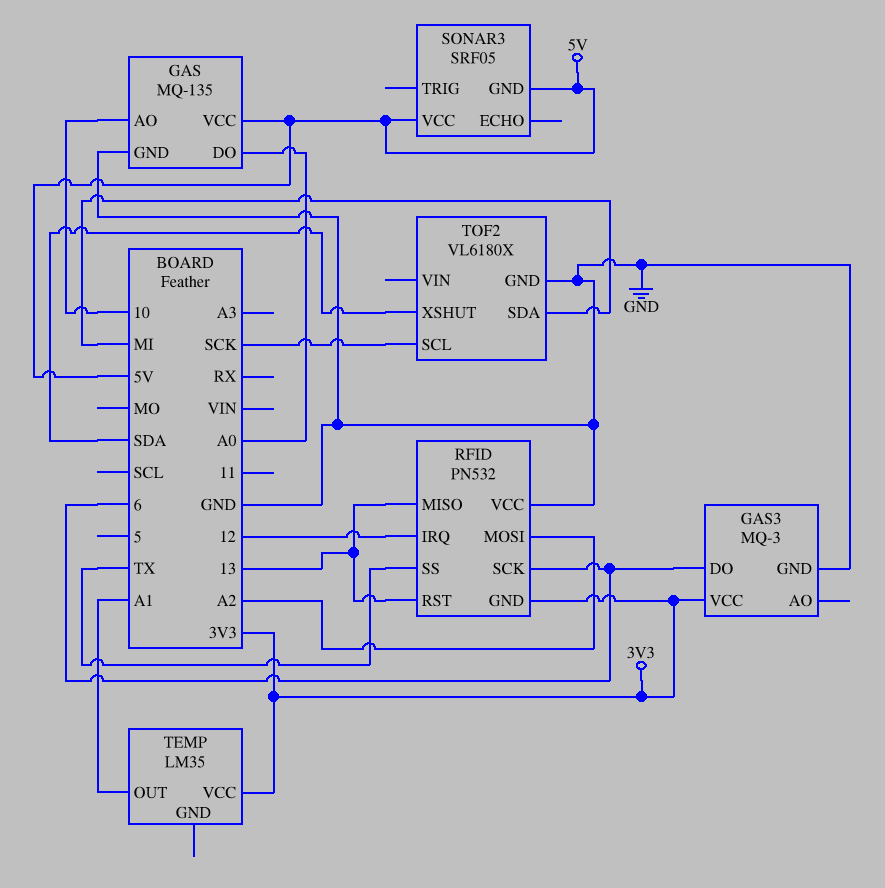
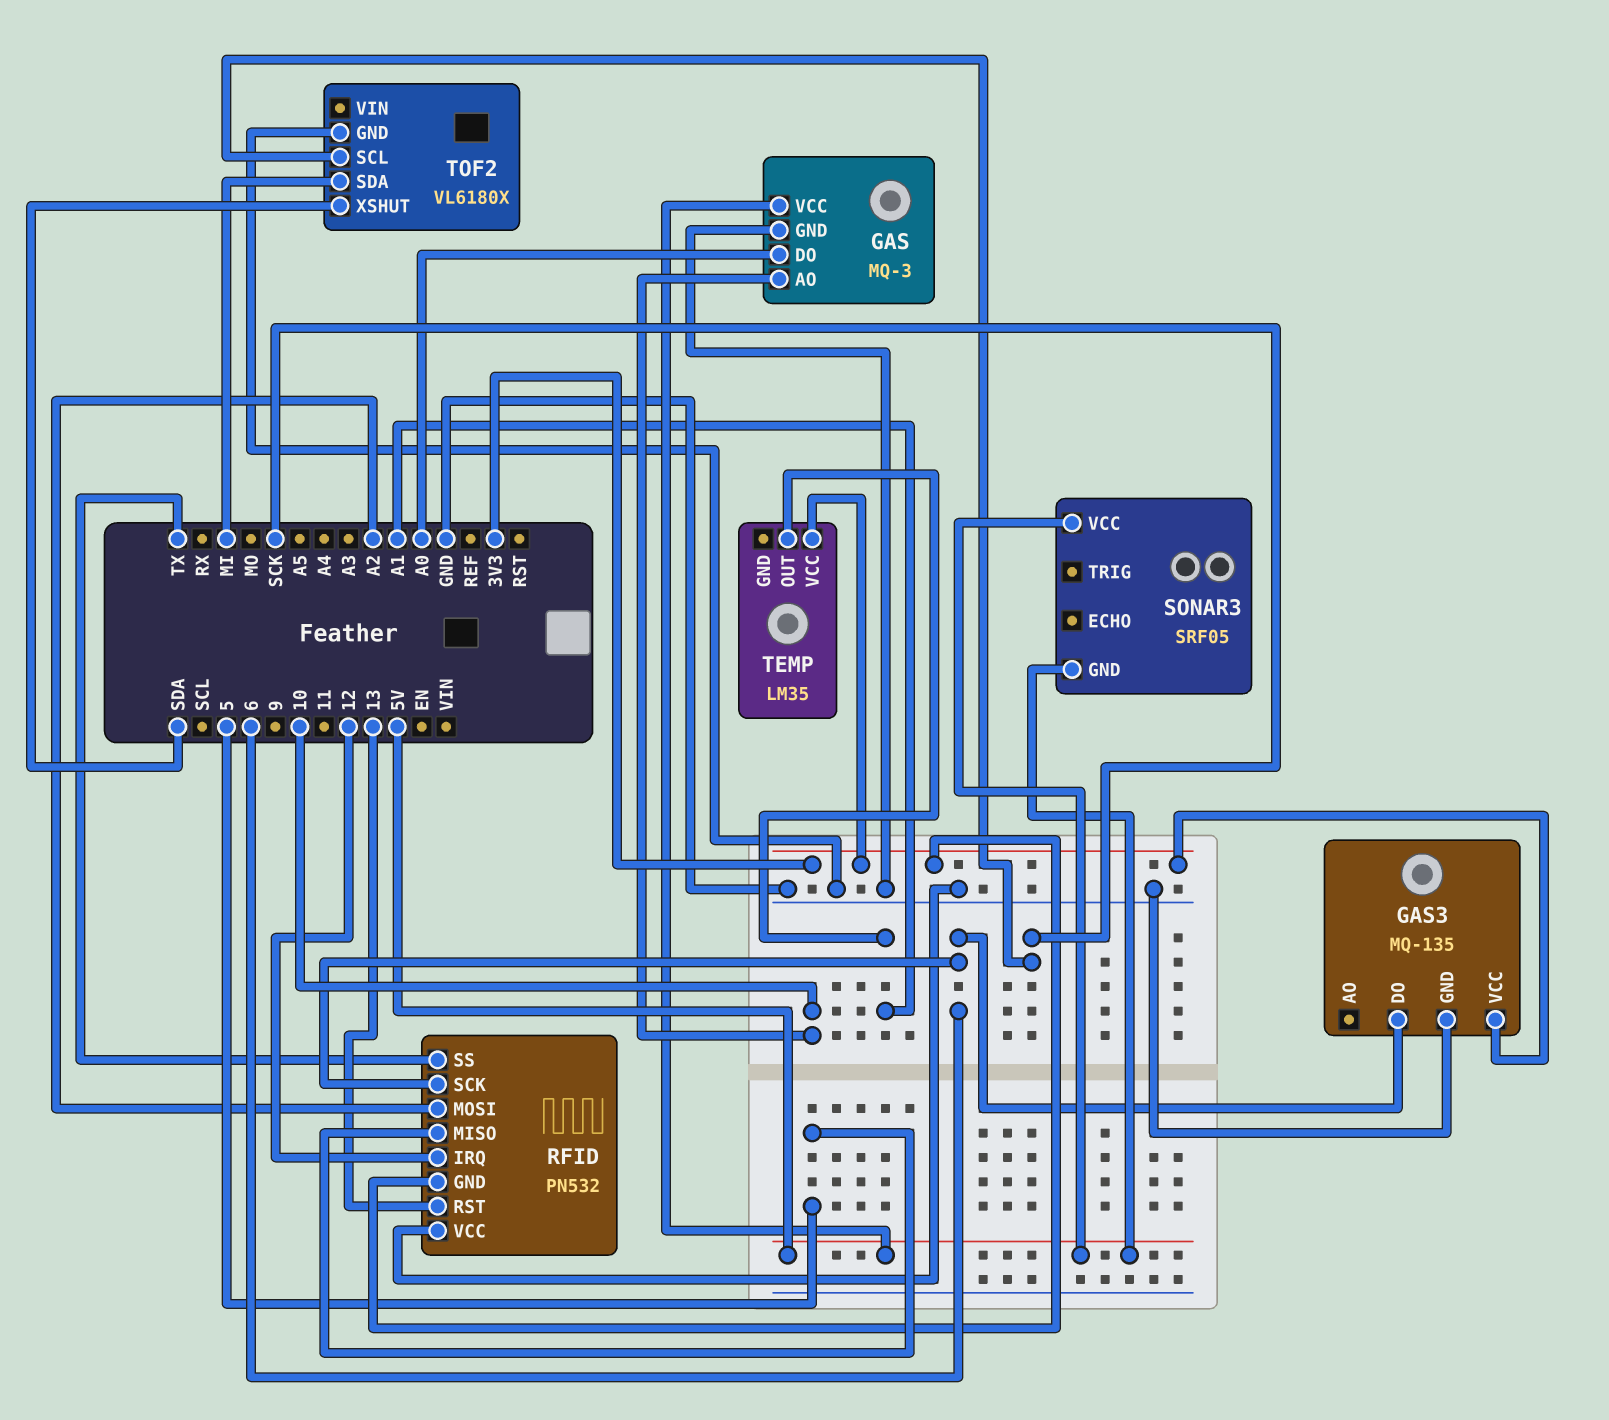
GAS: MQ-135 -> MQ-3
GAS3: MQ-3 -> MQ-135
RFID pin MISO: 13 -> 5

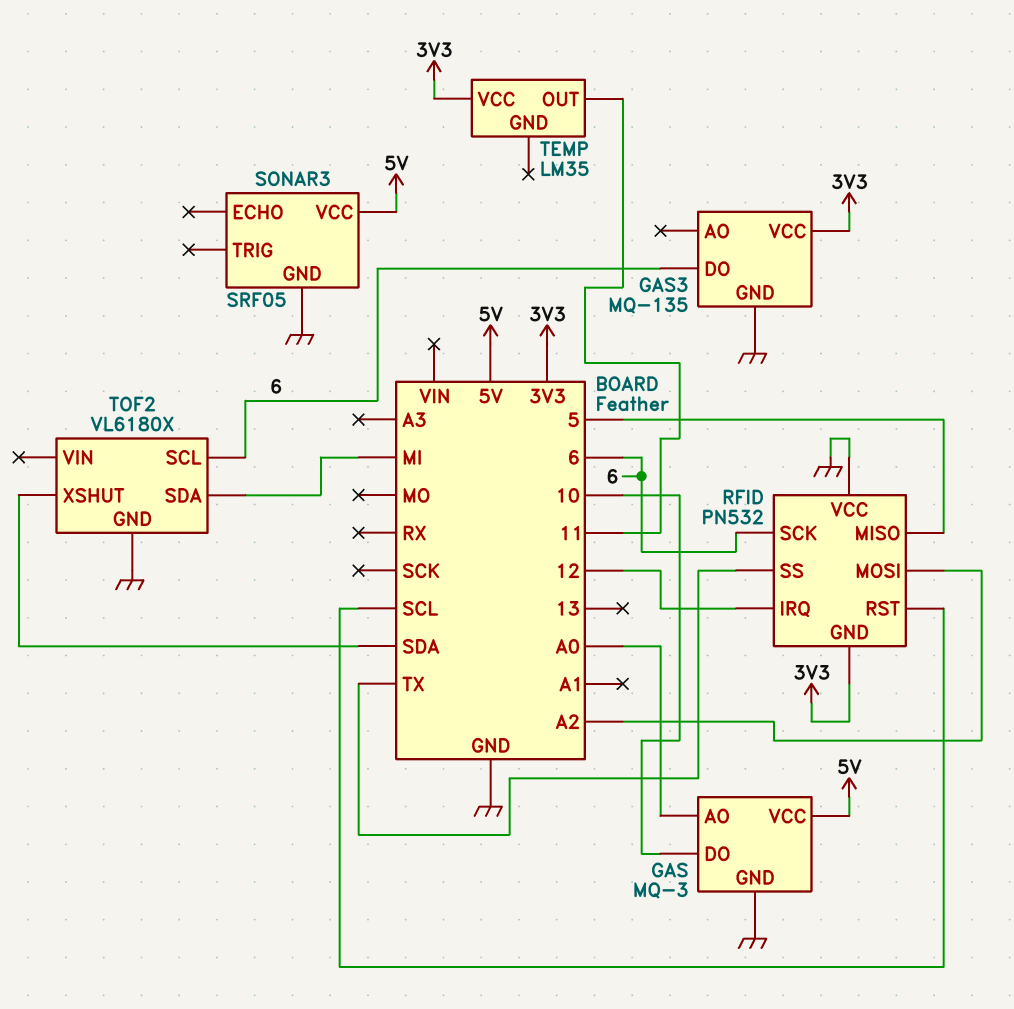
GAS pin AO: 10 -> A0
GAS pin DO: A0 -> 10
RFID pin RST: 13 -> SCL
SONAR3 pin GND: 5V -> GND
TEMP pin OUT: A1 -> 11
TOF2 pin SCL: SCK -> 6

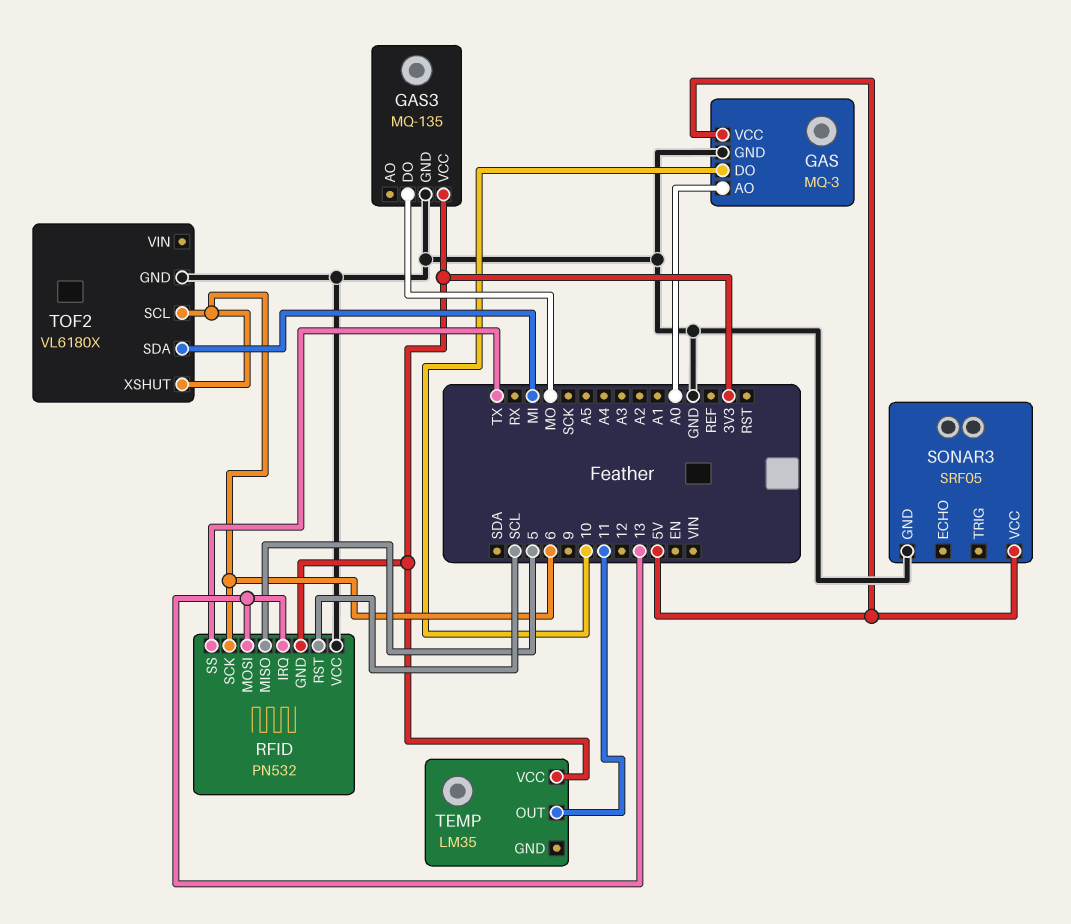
GAS3 pin DO: 6 -> MO
RFID pin IRQ: 12 -> 13
RFID pin MOSI: A2 -> 13
TOF2 pin XSHUT: SDA -> 6

